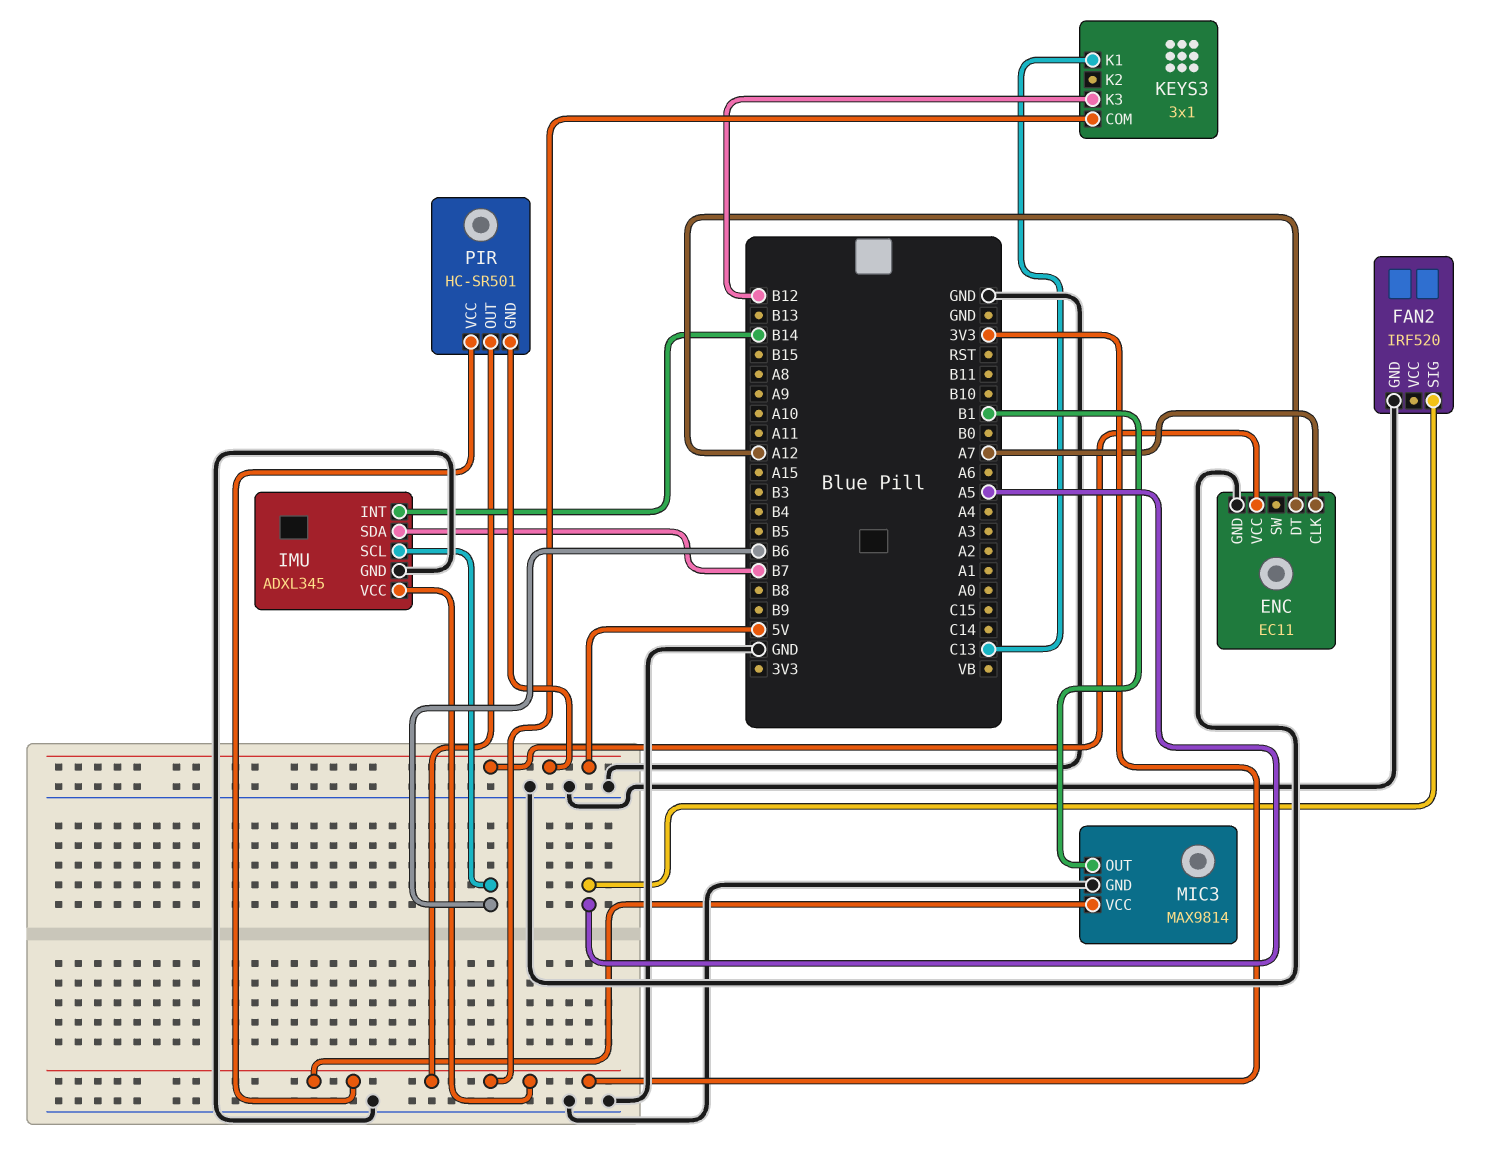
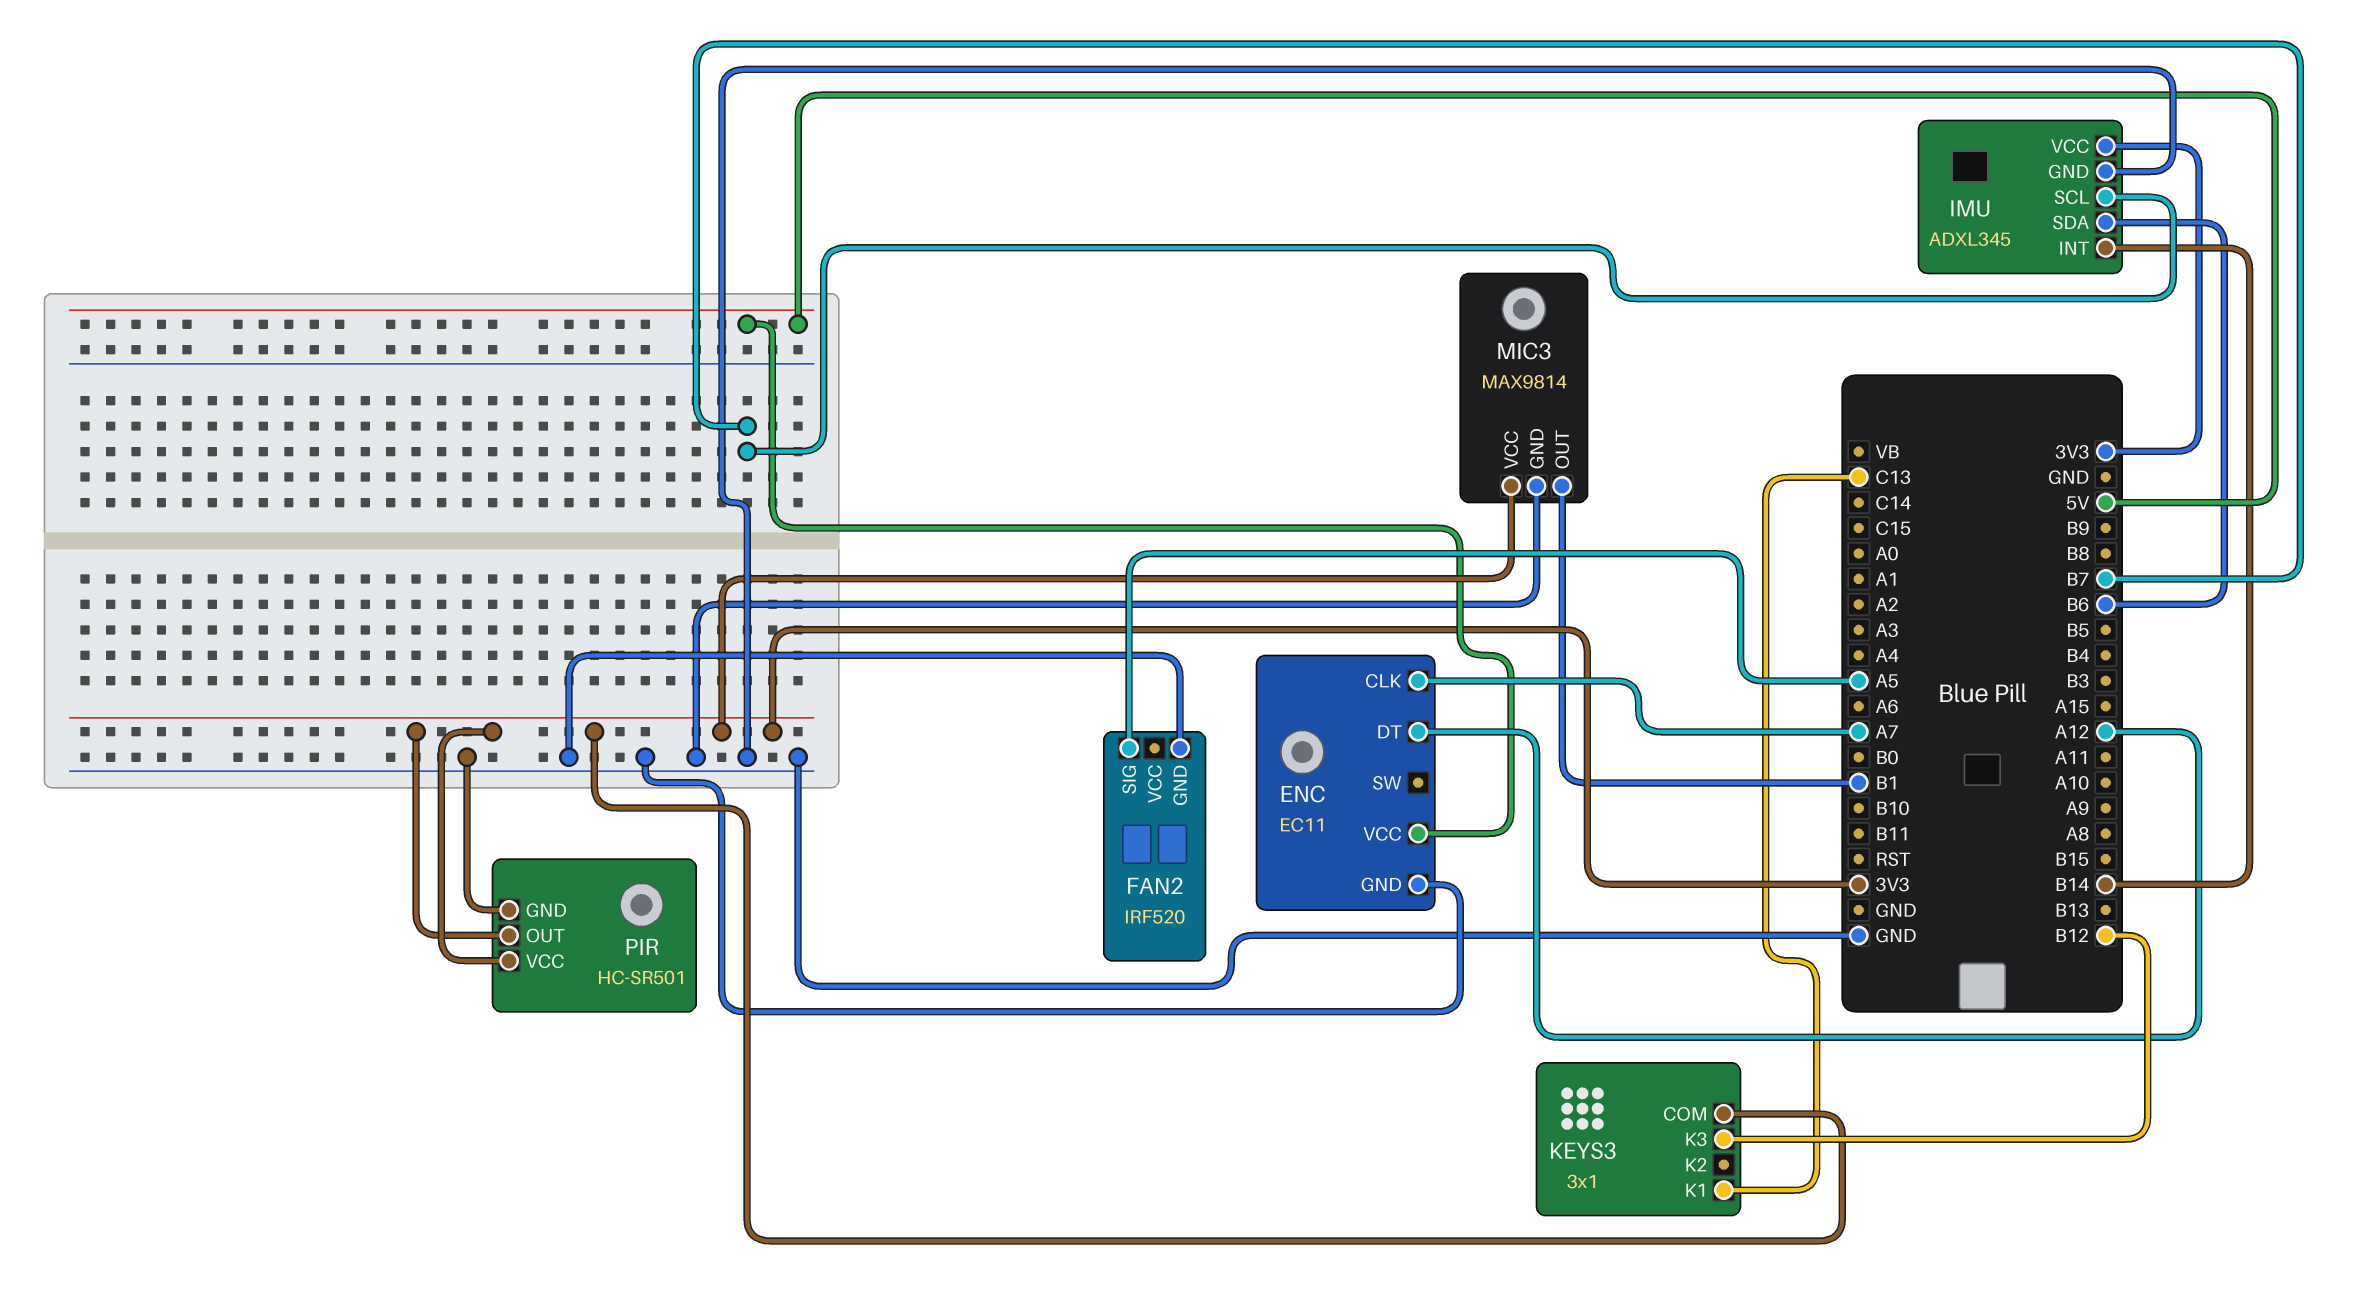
IMU pin SCL: B6 -> B7
IMU pin SDA: B7 -> B6
PIR pin GND: 5V -> GND

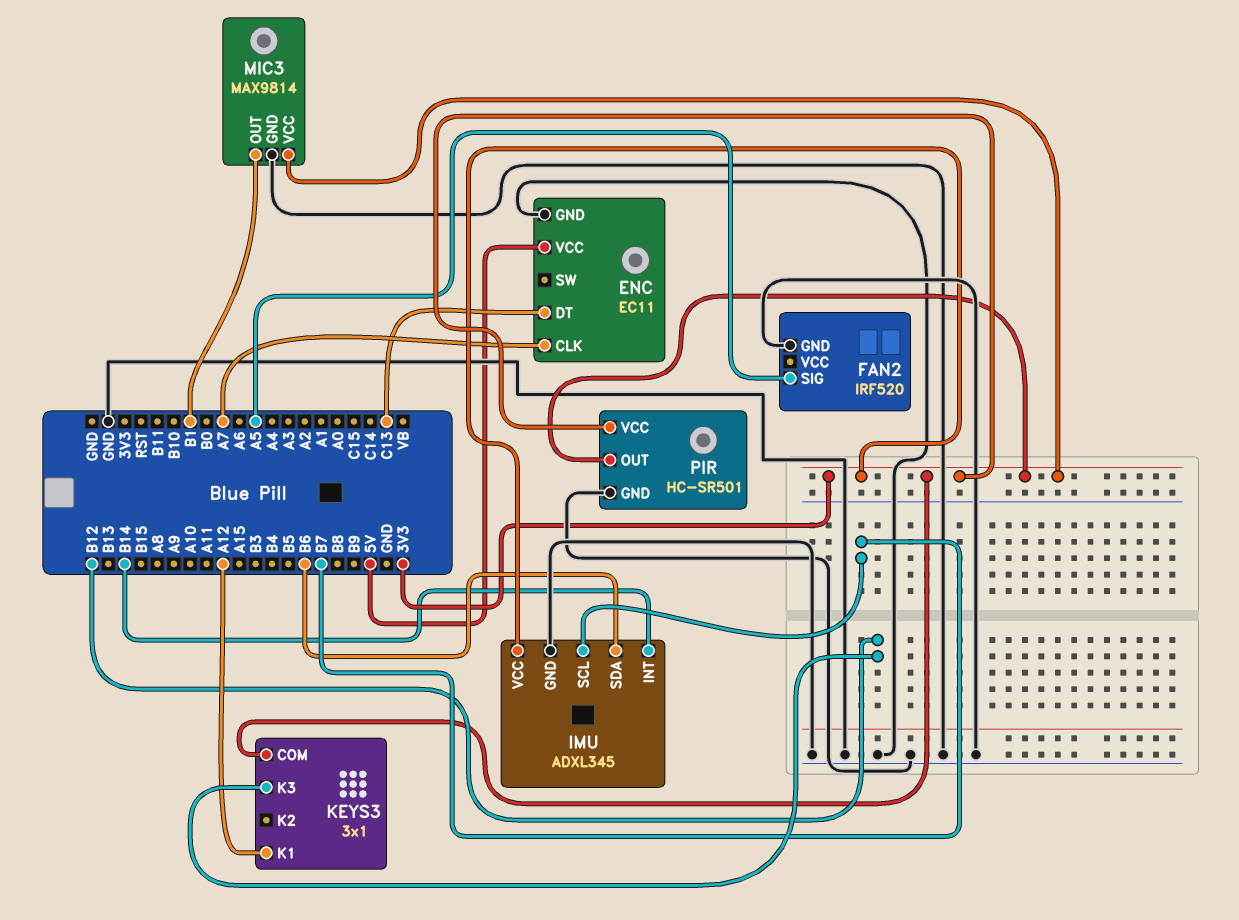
ENC pin DT: A12 -> C13
KEYS3 pin K1: C13 -> A12

